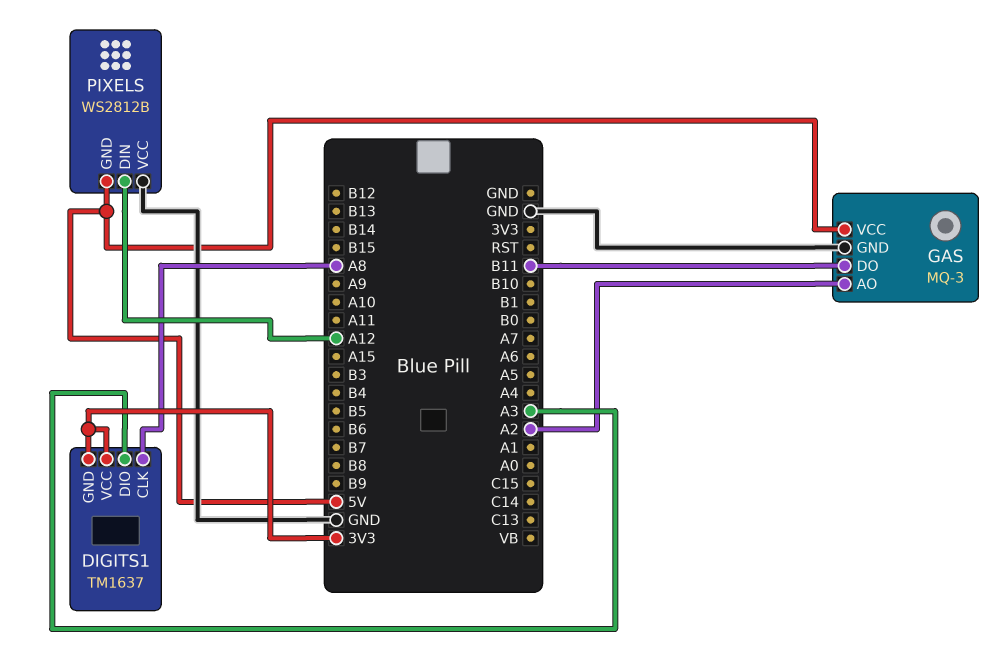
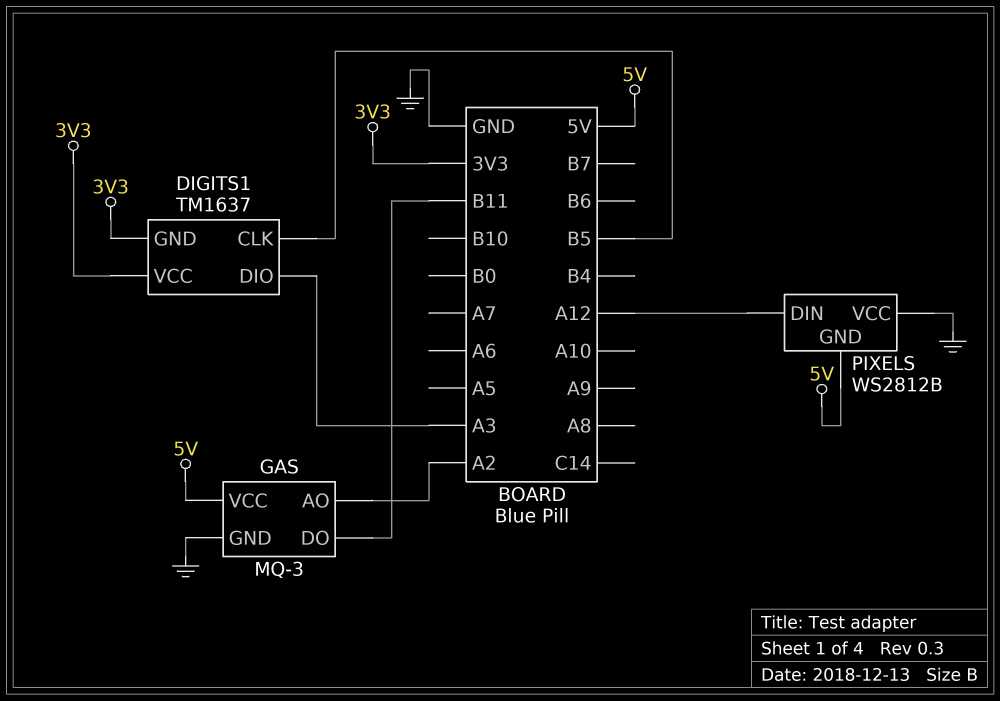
DIGITS1 pin CLK: A8 -> B5

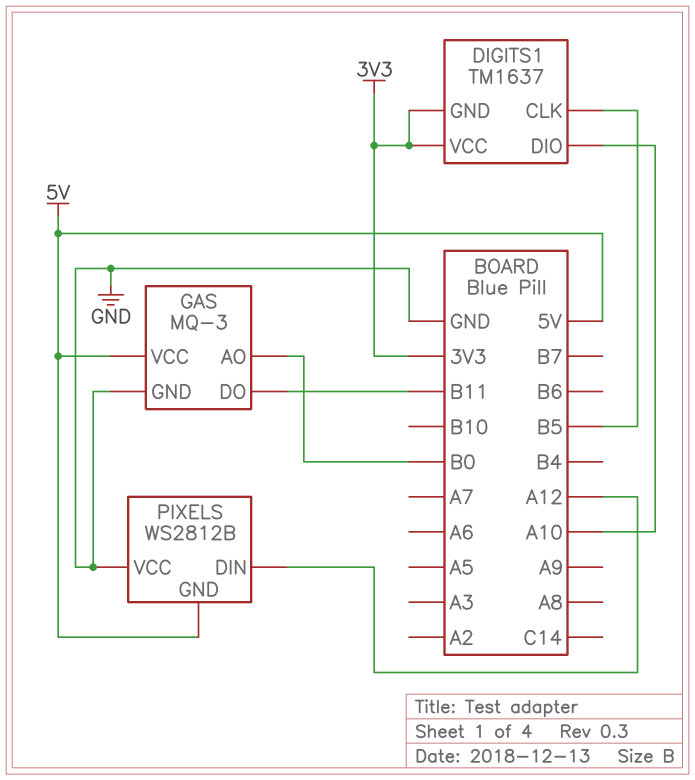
DIGITS1 pin DIO: A3 -> A10
GAS pin AO: A2 -> B0

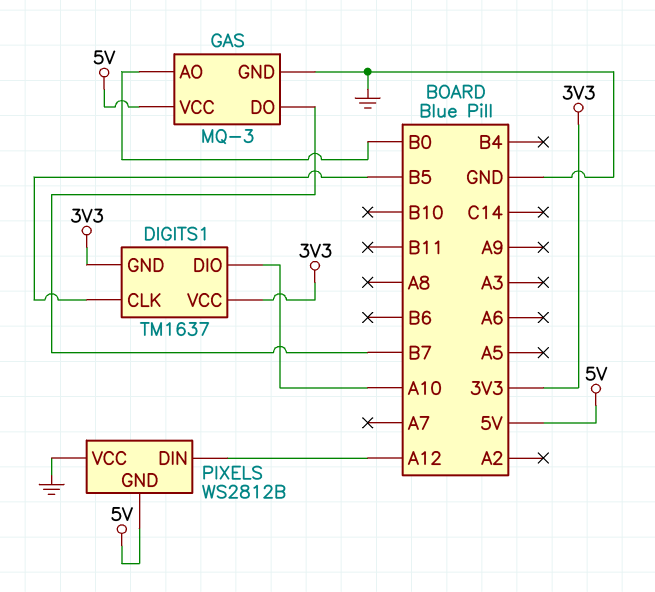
GAS pin DO: B11 -> B7

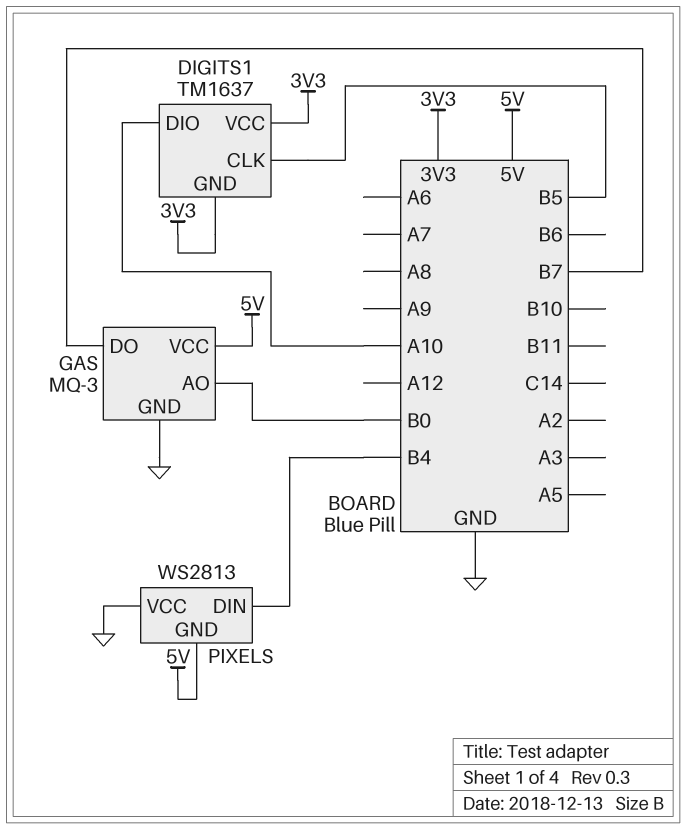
PIXELS: WS2812B -> WS2813
PIXELS pin DIN: A12 -> B4

